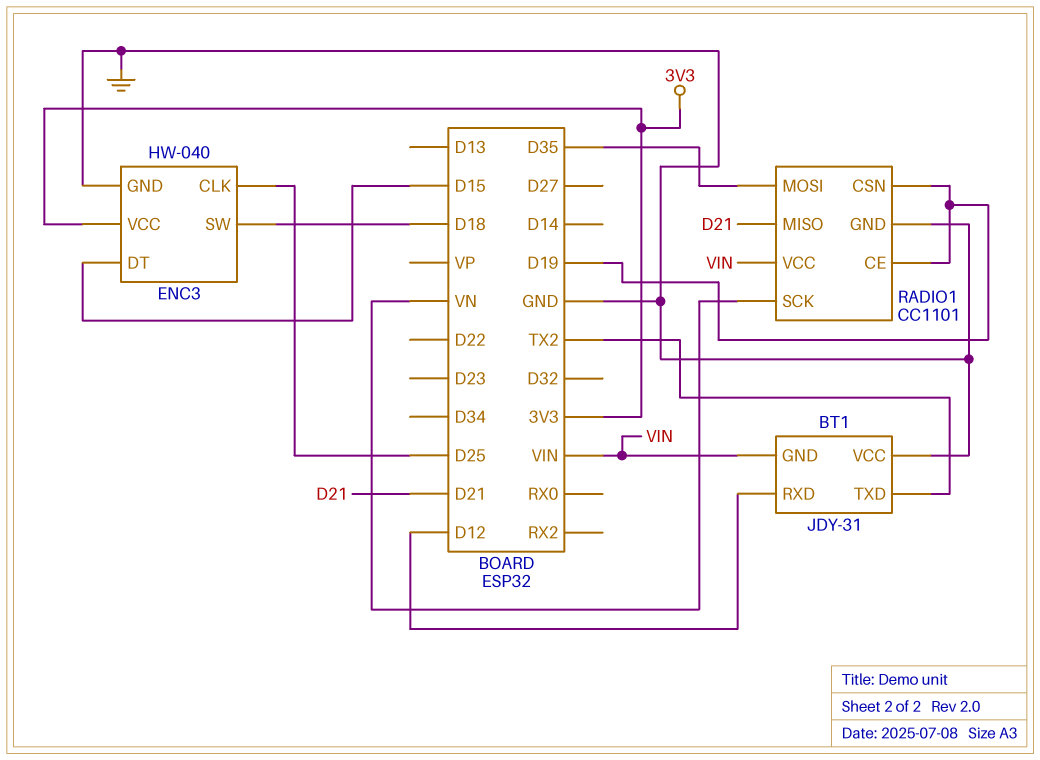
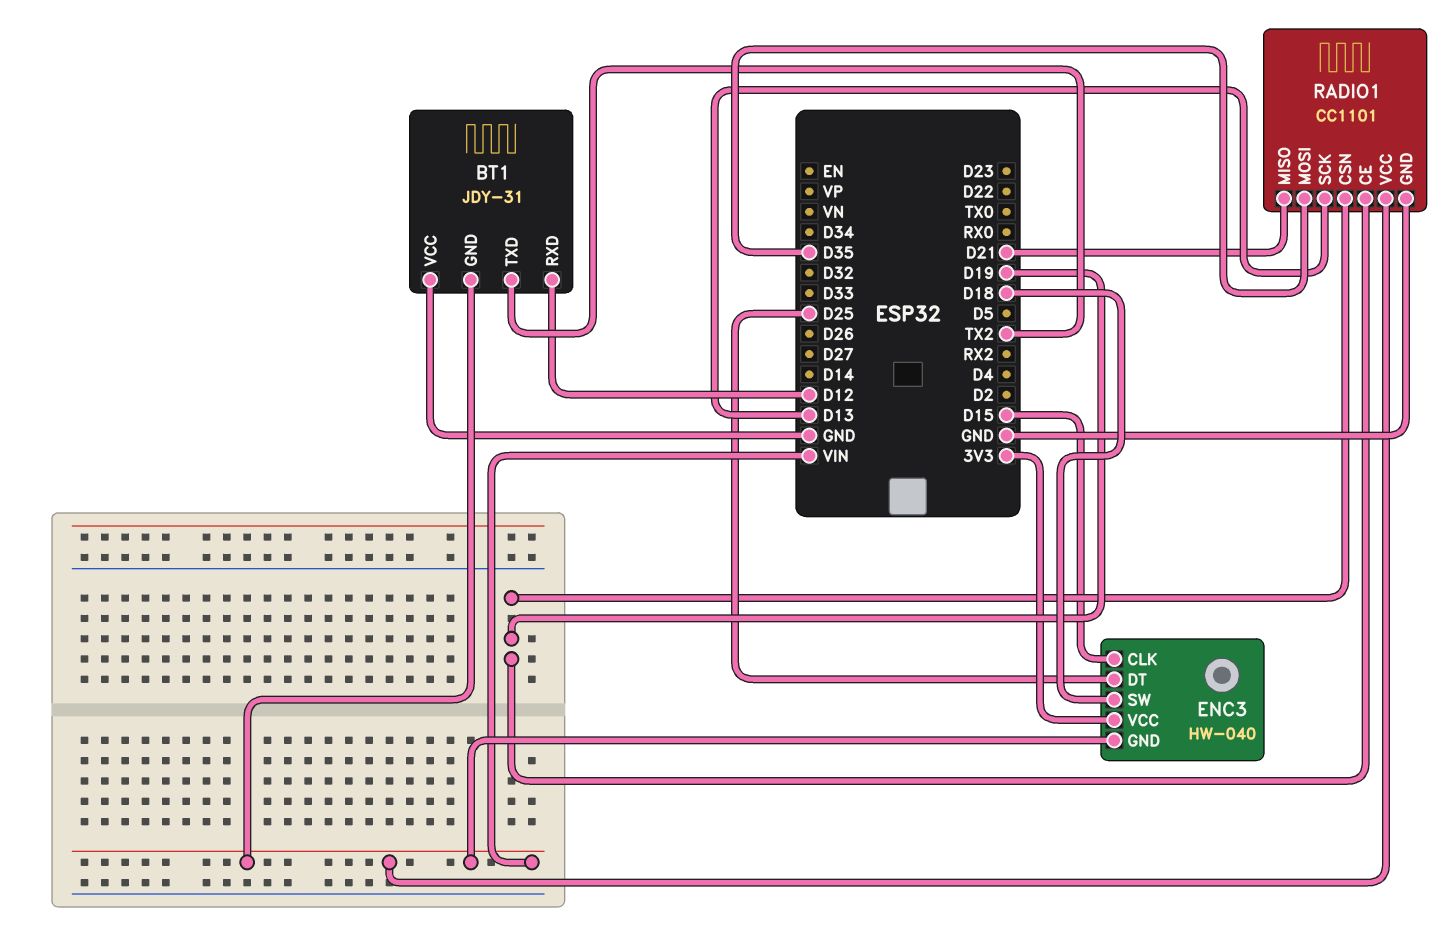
ENC3 pin CLK: D25 -> D15
ENC3 pin DT: D15 -> D25
ENC3 pin GND: GND -> VIN
RADIO1 pin SCK: VN -> D13

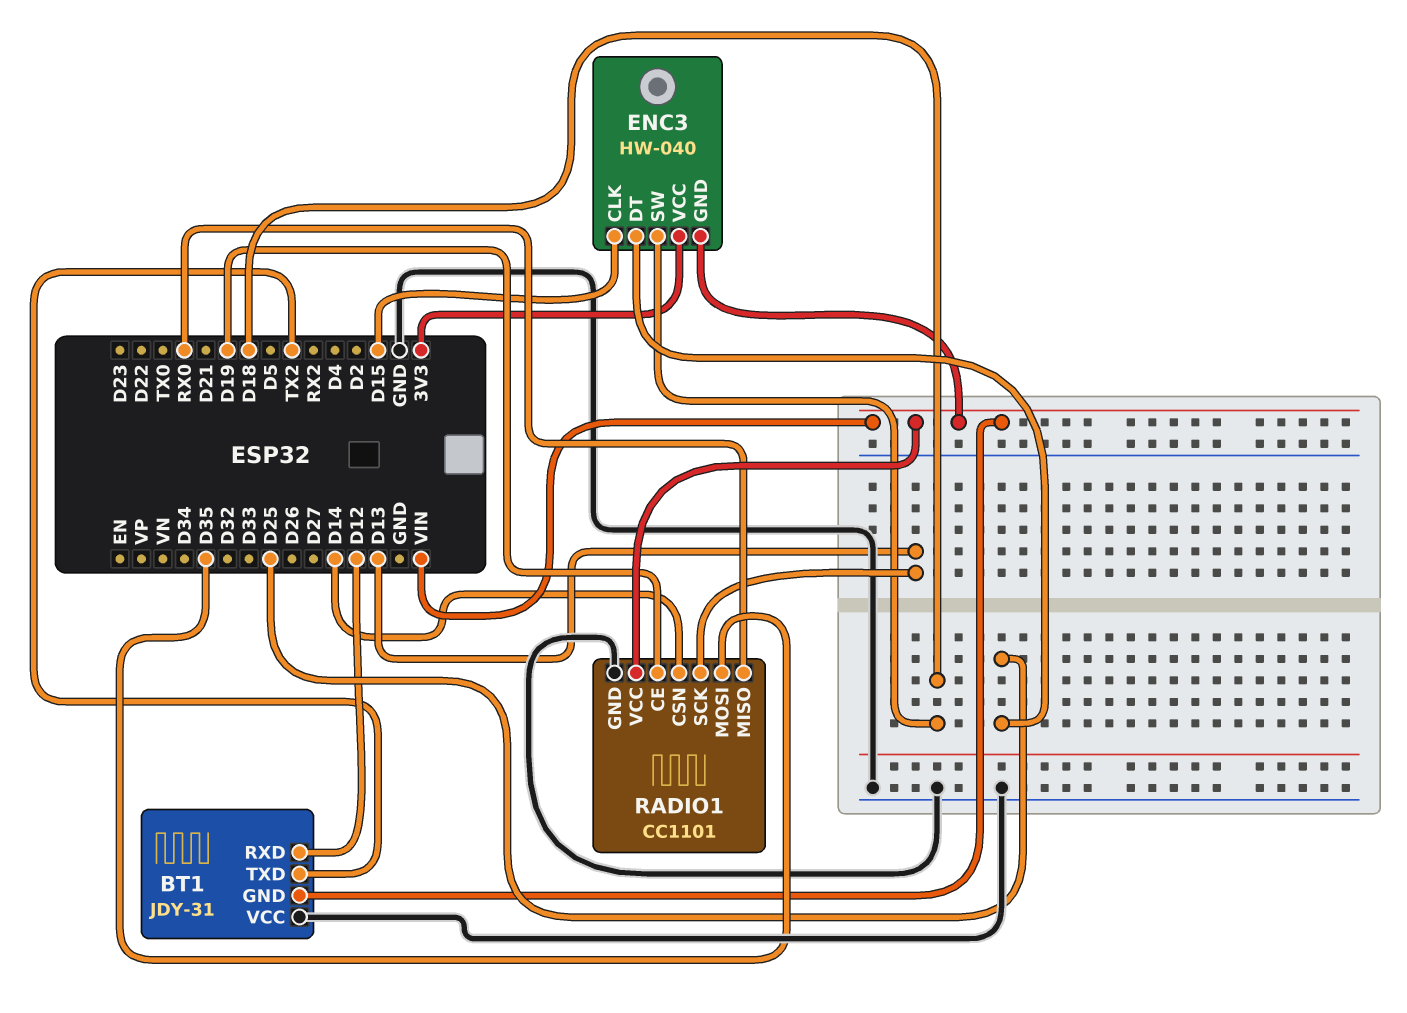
RADIO1 pin CSN: D19 -> D14
RADIO1 pin MISO: D21 -> RX0

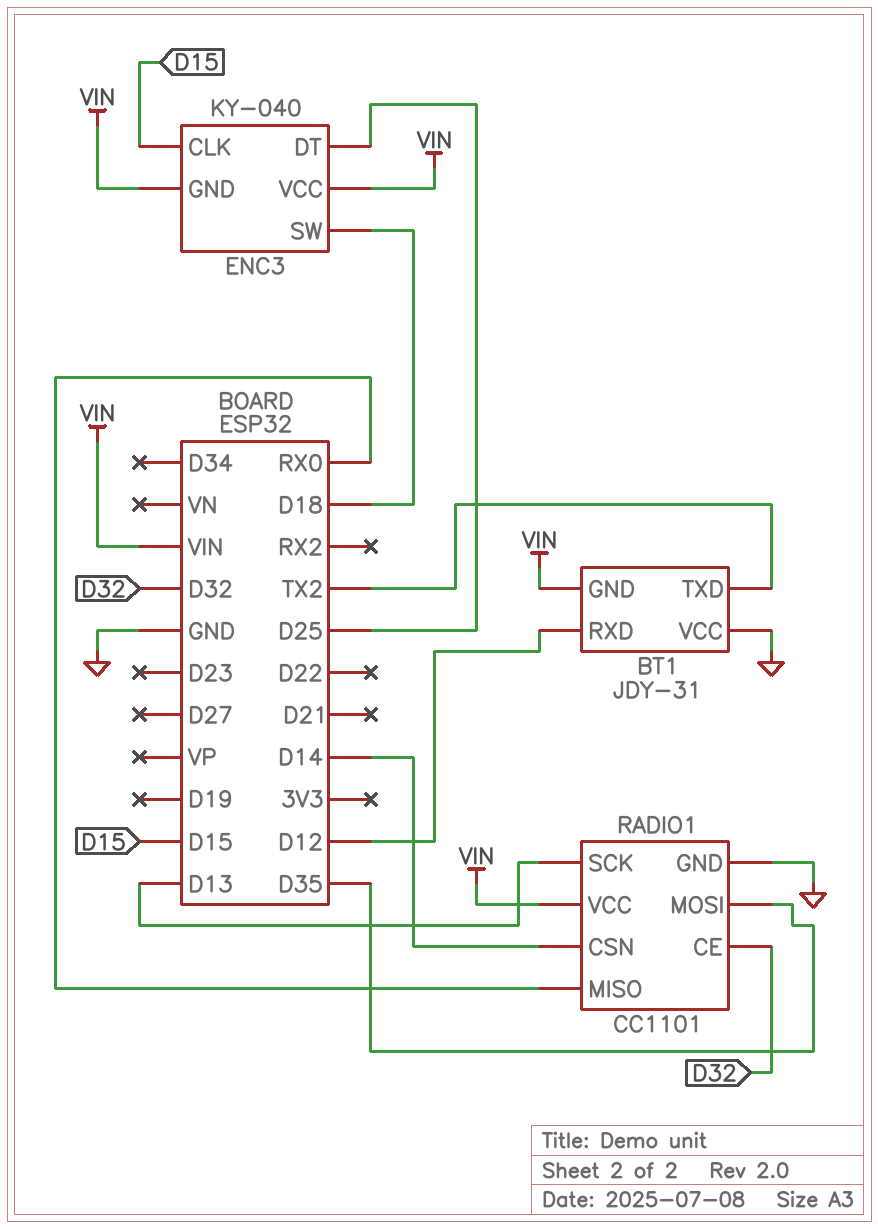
ENC3: HW-040 -> KY-040
ENC3 pin VCC: 3V3 -> VIN
RADIO1 pin CE: D19 -> D32

